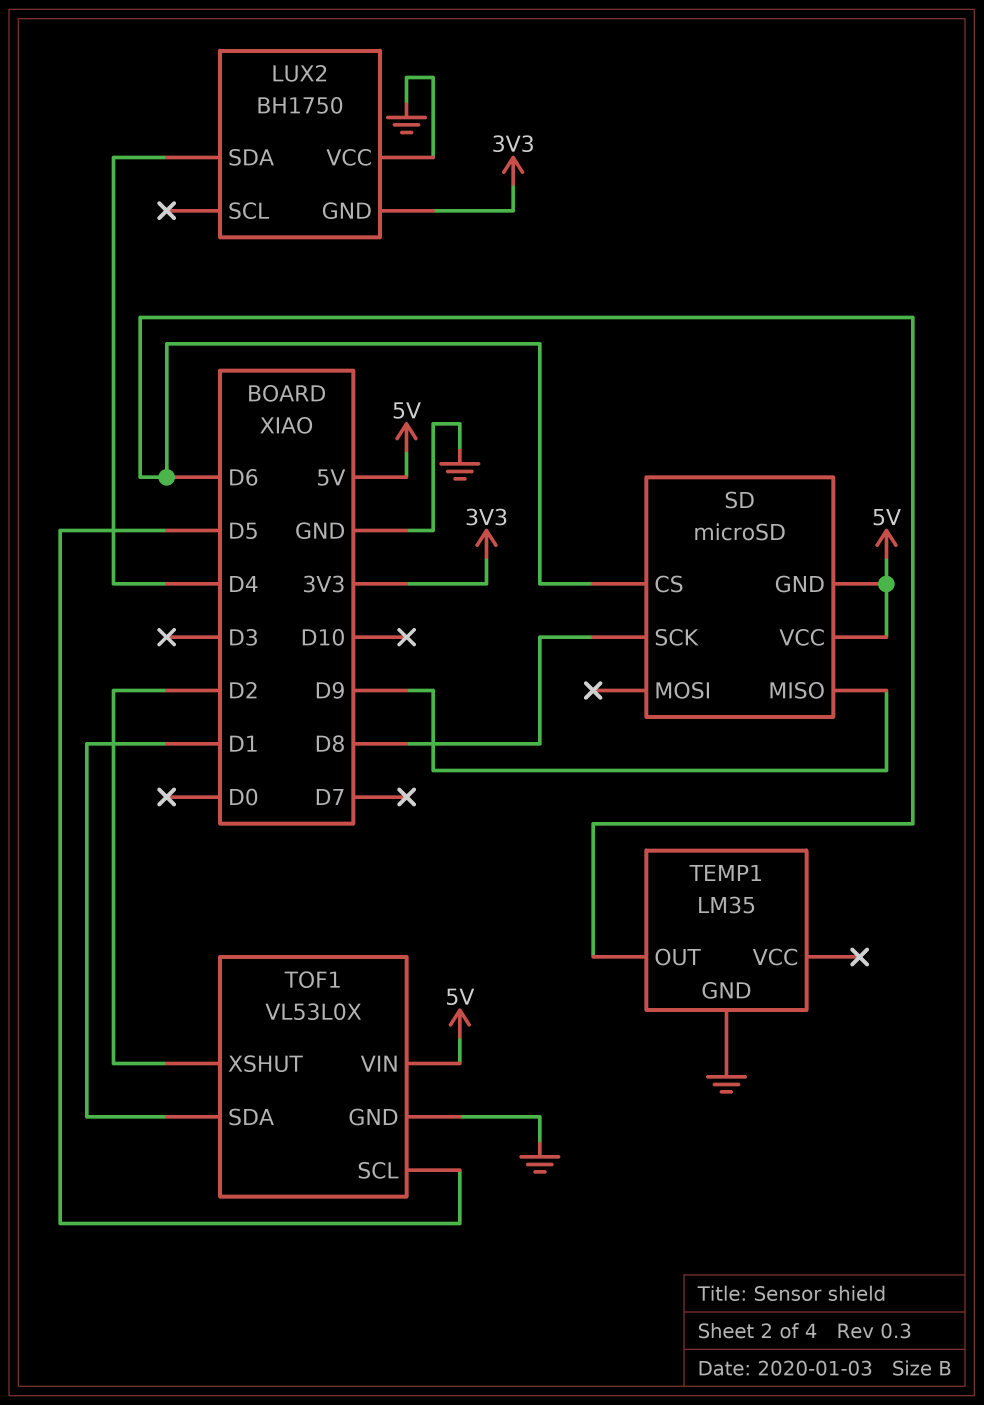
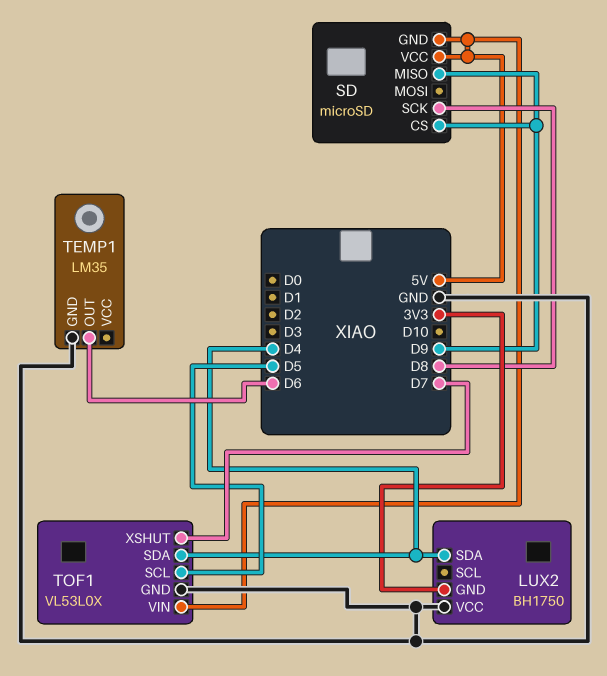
SD pin CS: D6 -> D9
TOF1 pin SDA: D1 -> D4
TOF1 pin XSHUT: D2 -> D7

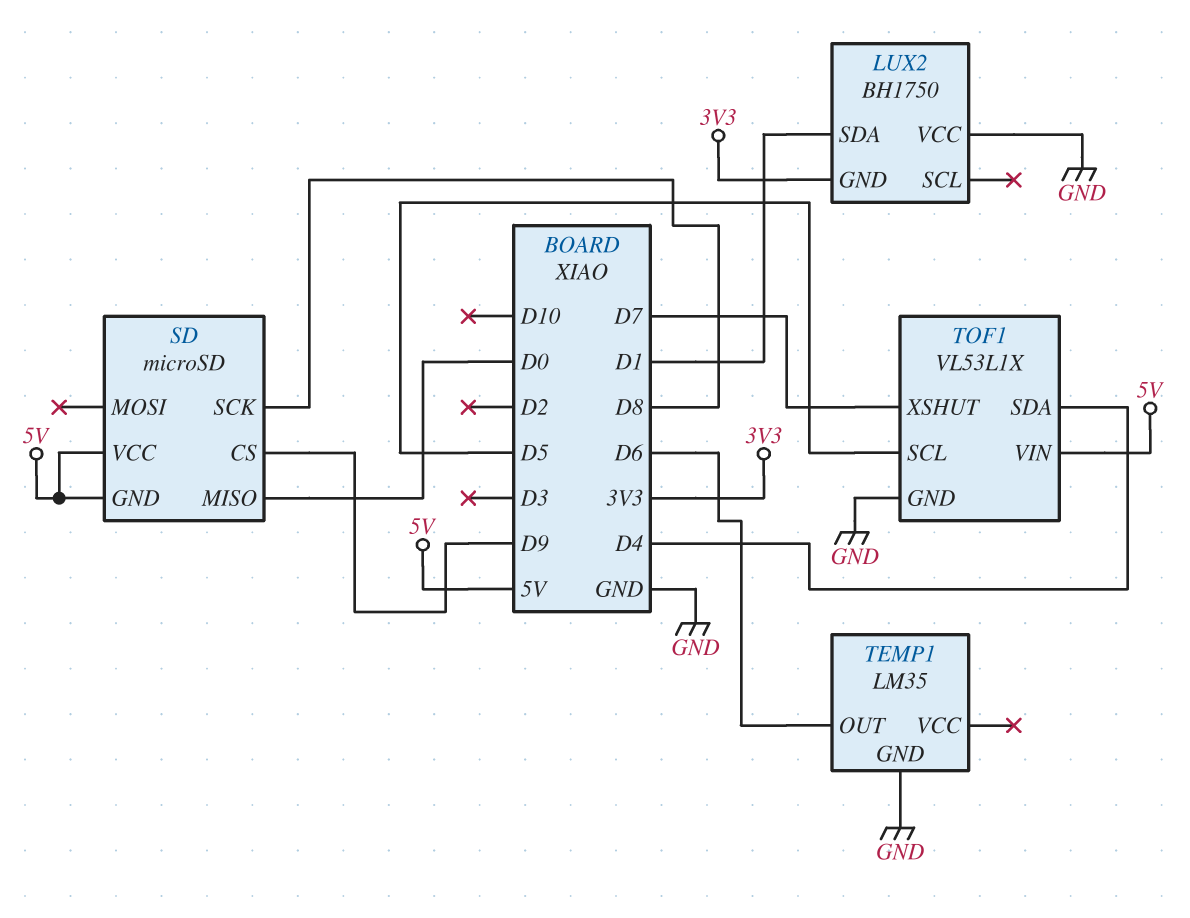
LUX2 pin SDA: D4 -> D1
SD pin MISO: D9 -> D0
TOF1: VL53L0X -> VL53L1X

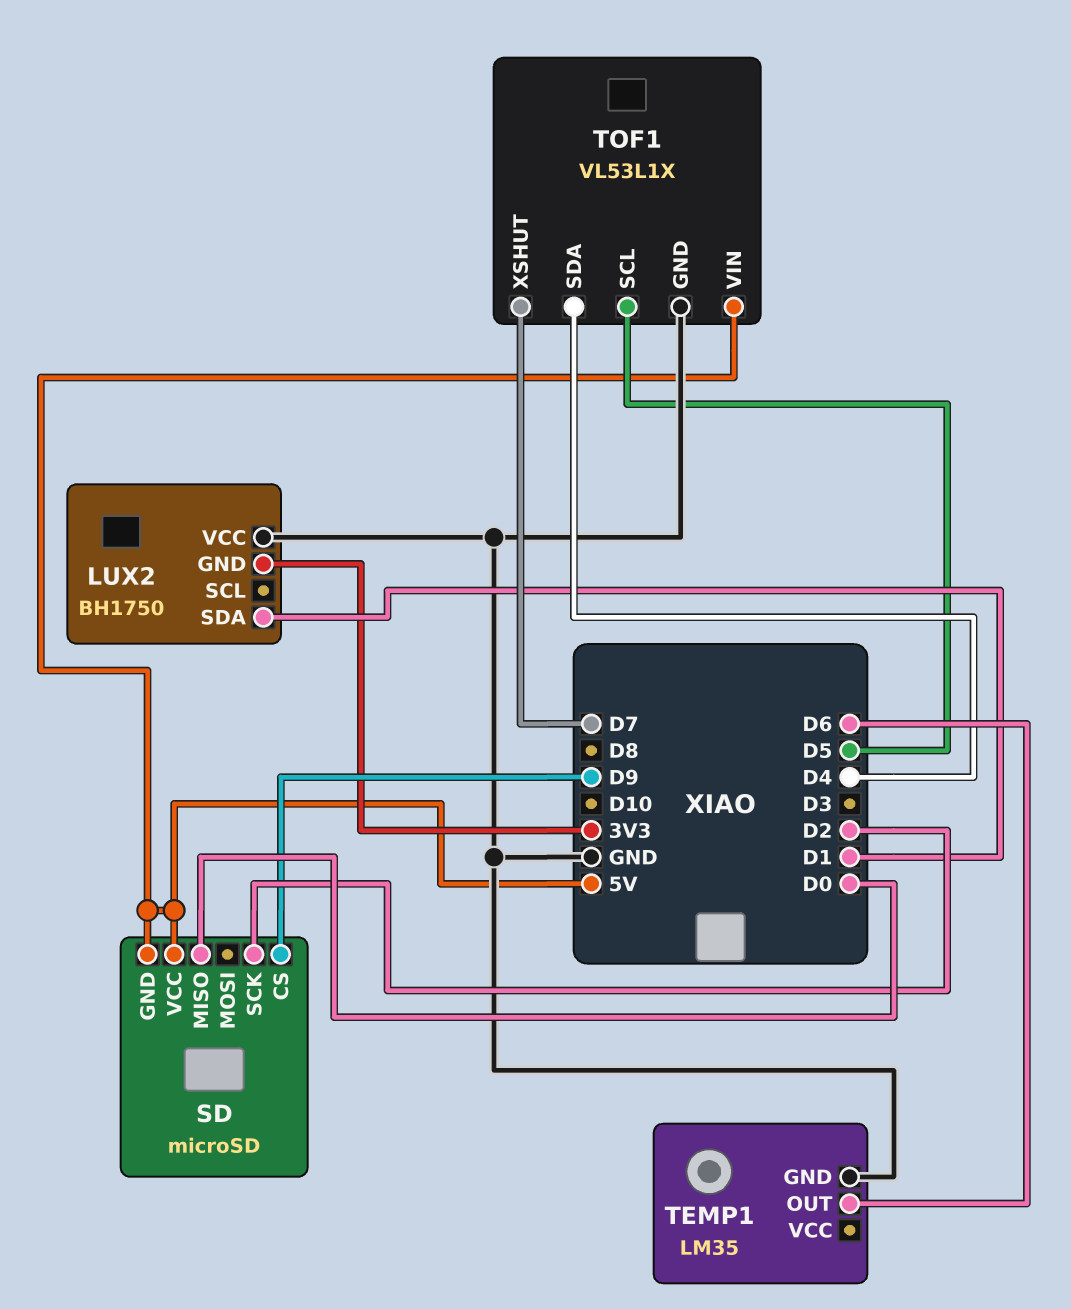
SD pin SCK: D8 -> D2

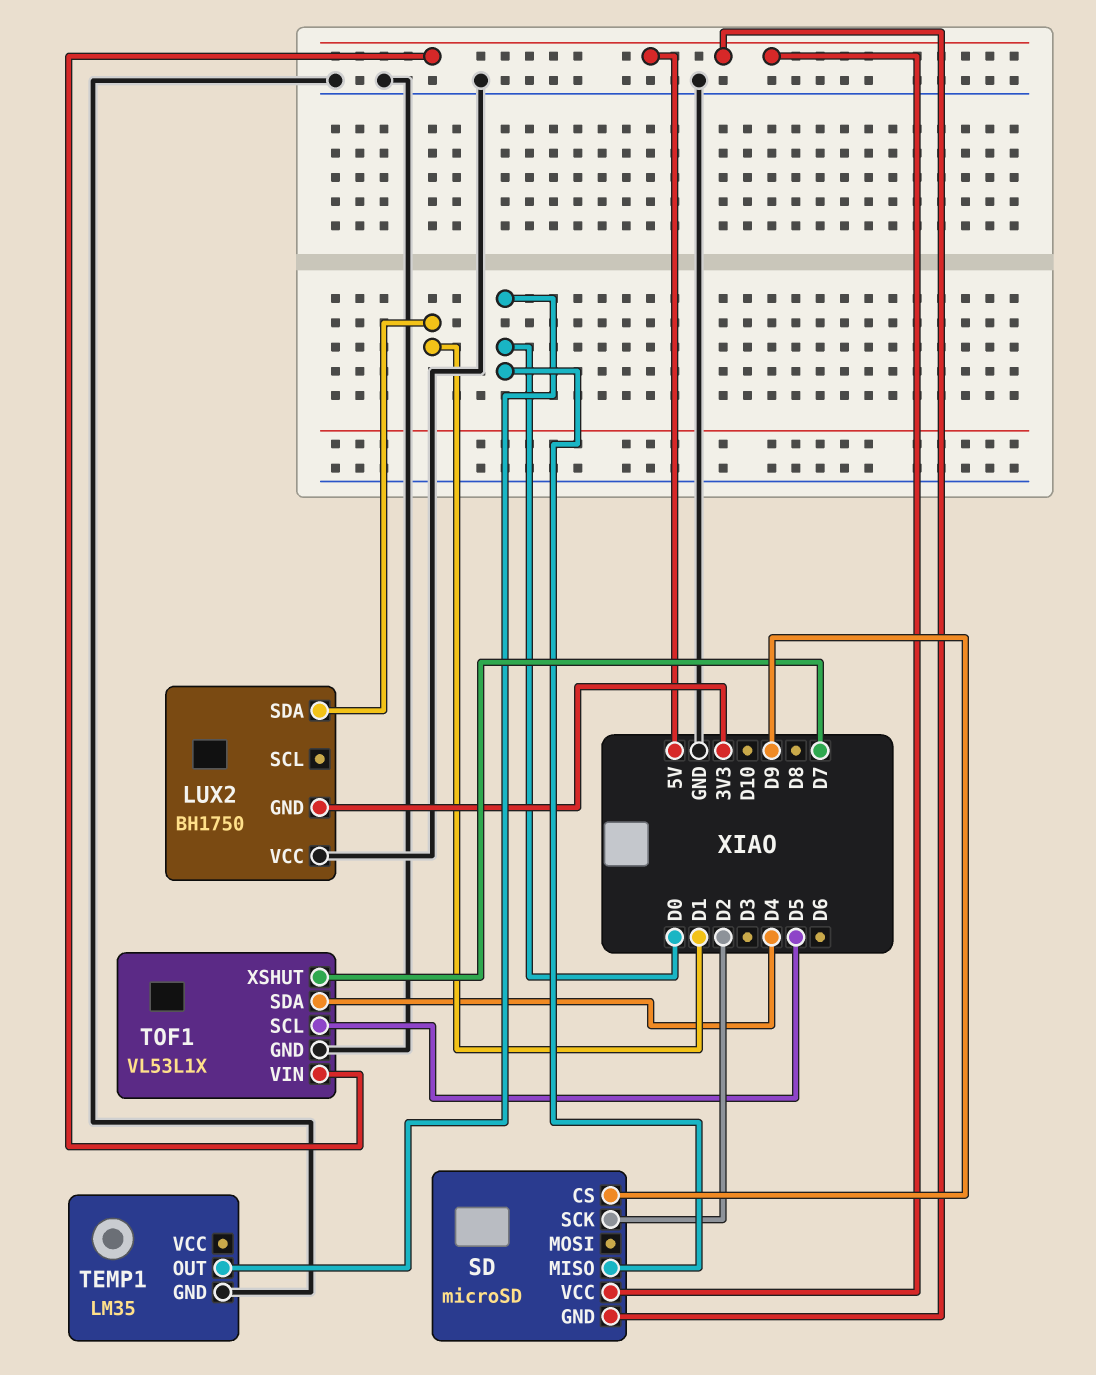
TEMP1 pin OUT: D6 -> D0

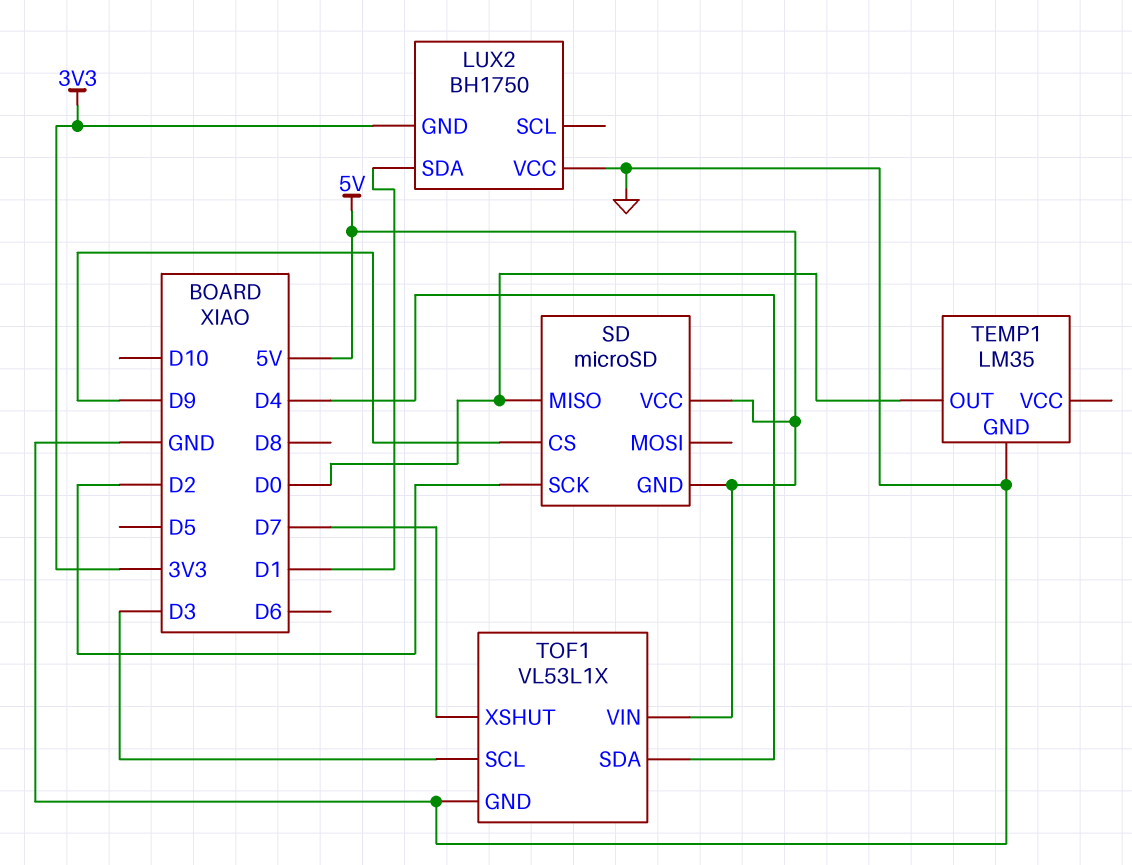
TOF1 pin SCL: D5 -> D3

